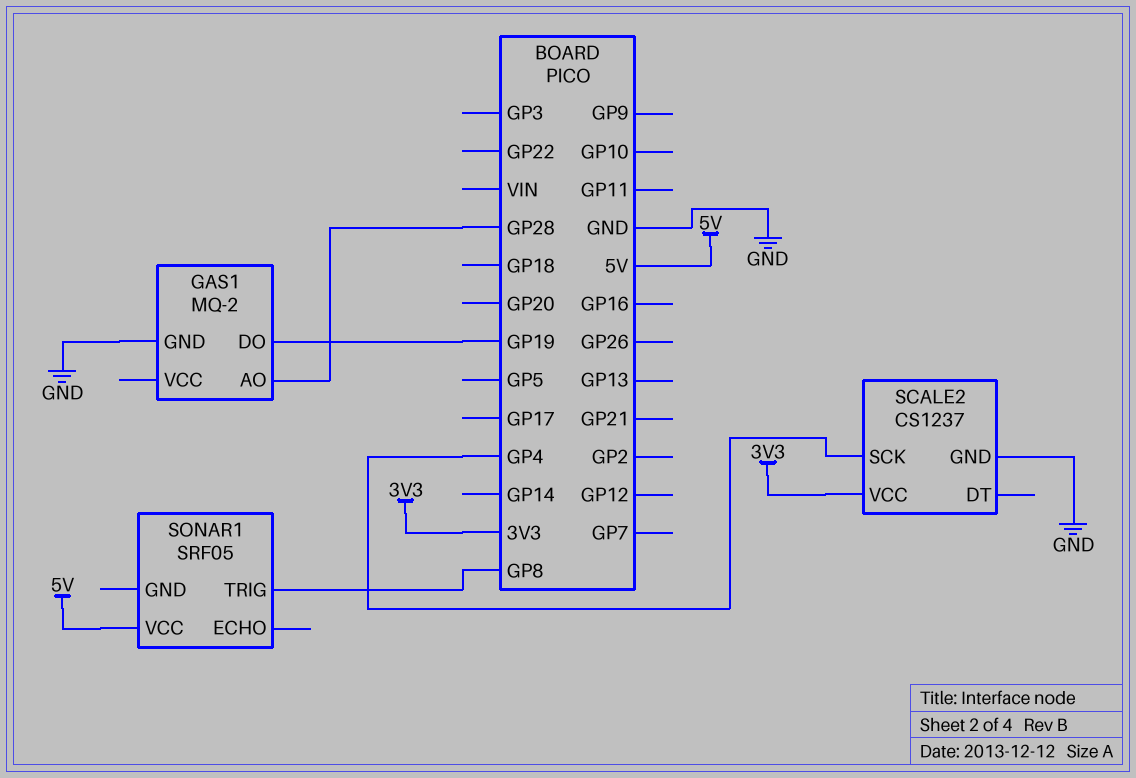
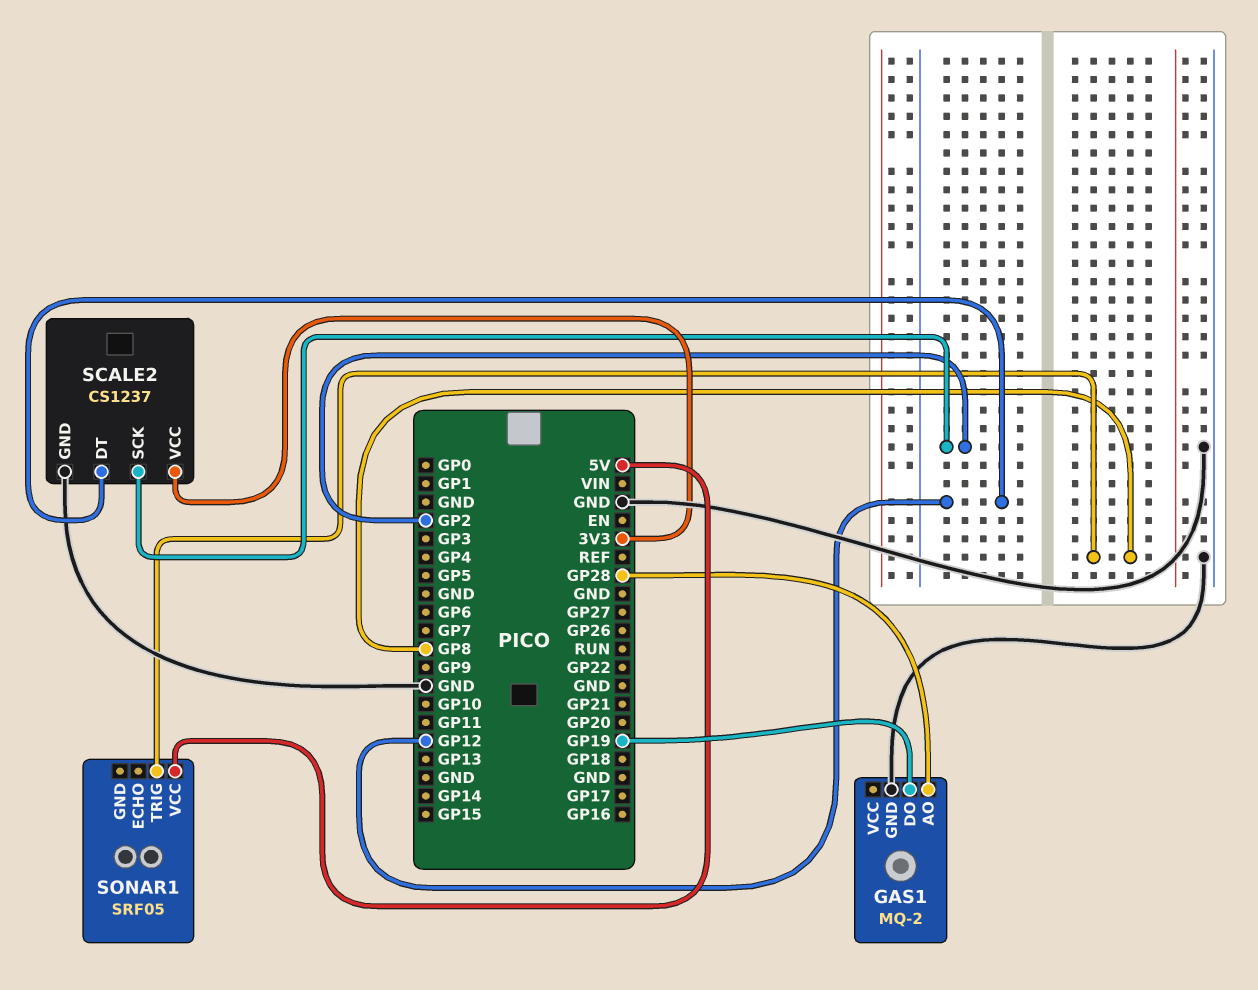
SCALE2 pin DT: none -> GP12
SCALE2 pin SCK: GP4 -> GP2

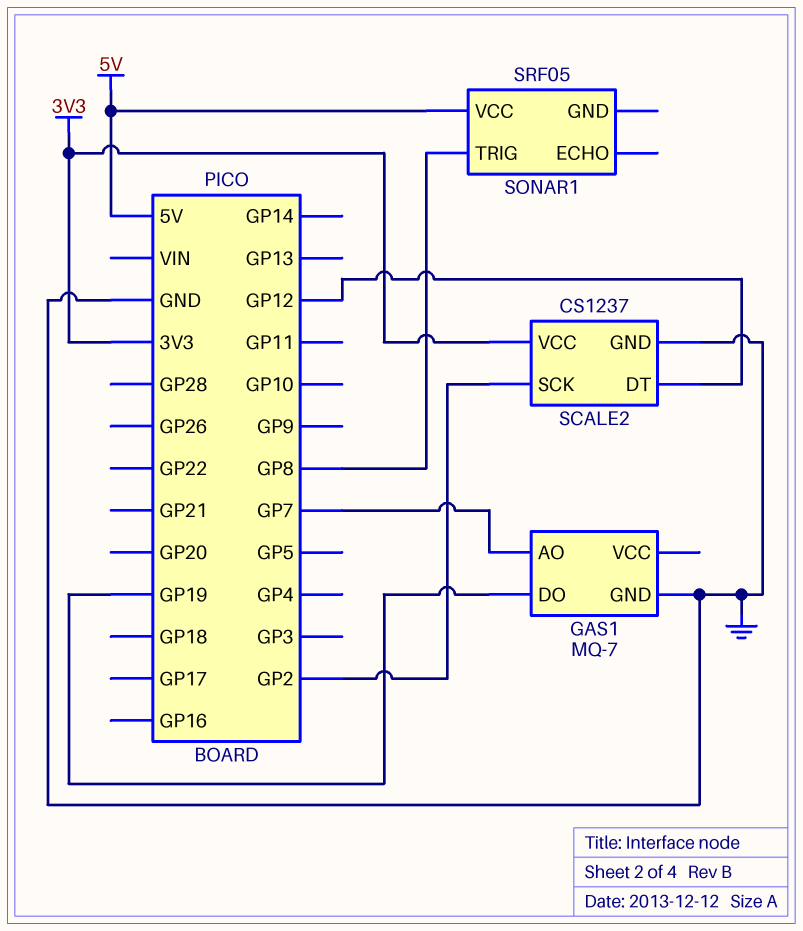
GAS1: MQ-2 -> MQ-7
GAS1 pin AO: GP28 -> GP7

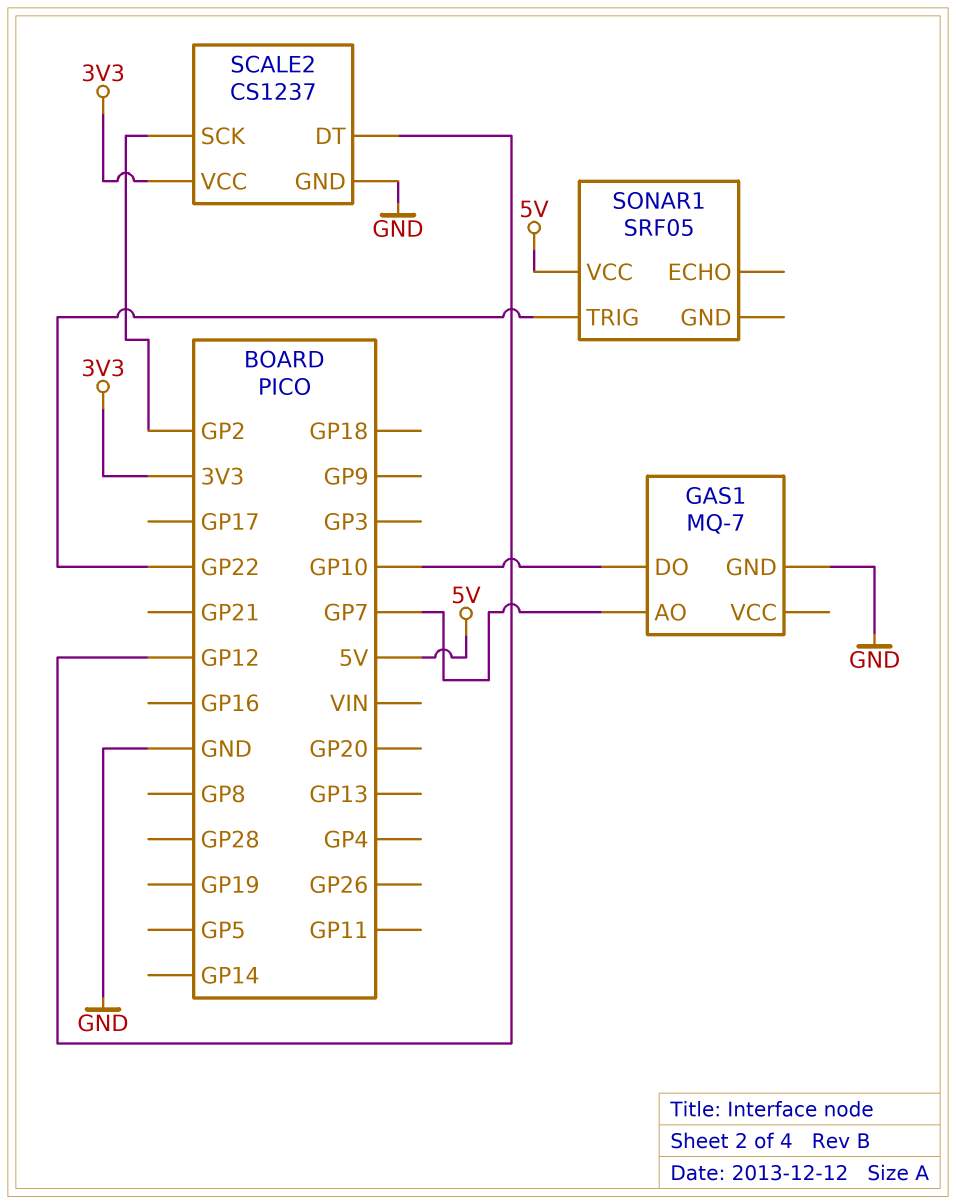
GAS1 pin DO: GP19 -> GP10
SONAR1 pin TRIG: GP8 -> GP22

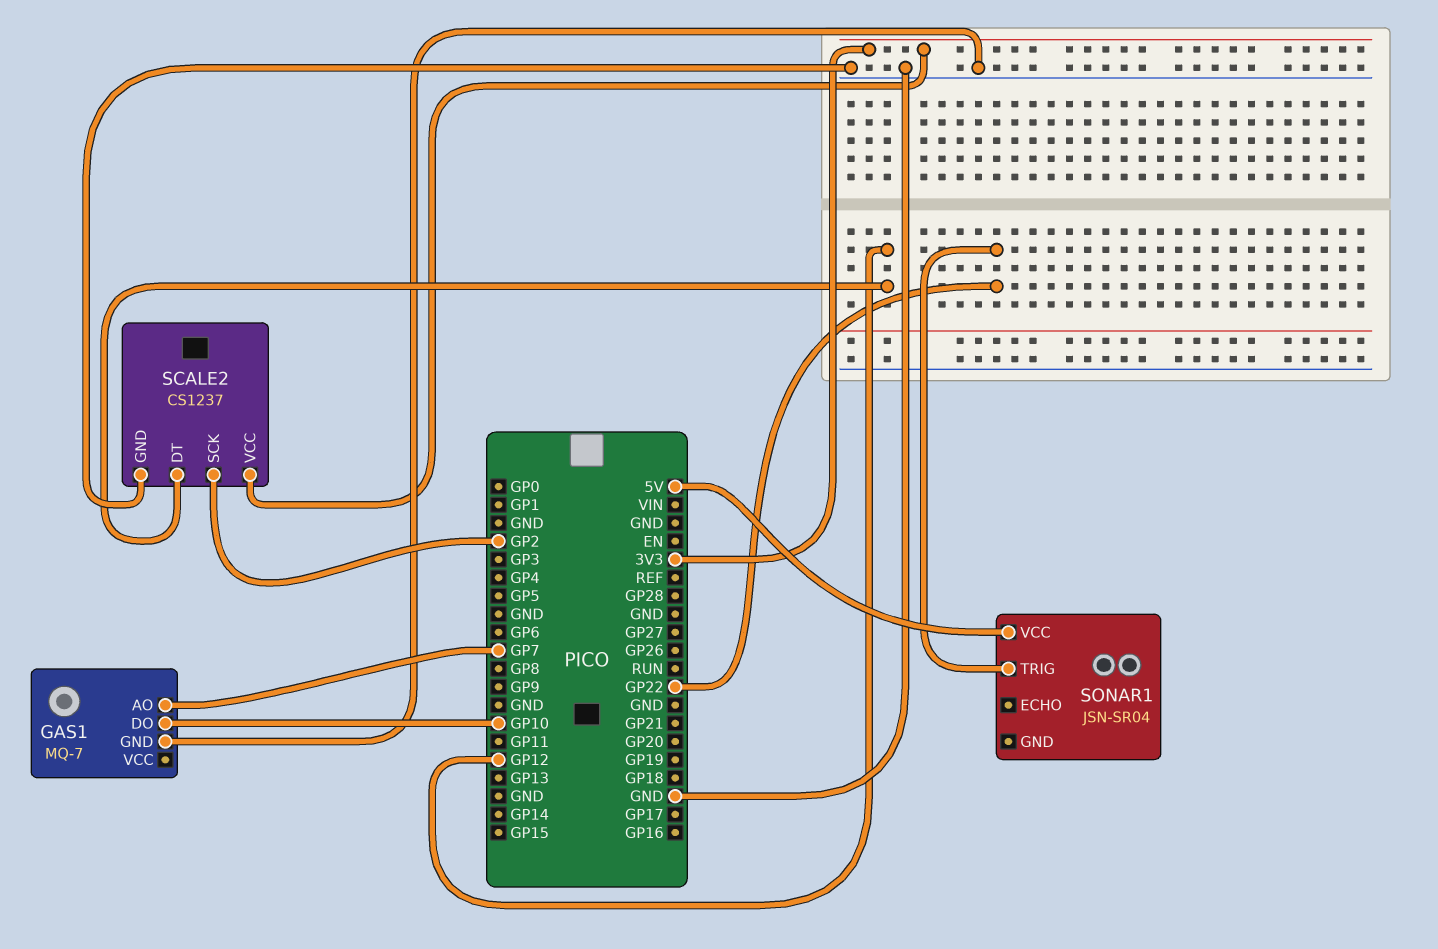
SONAR1: SRF05 -> JSN-SR04

